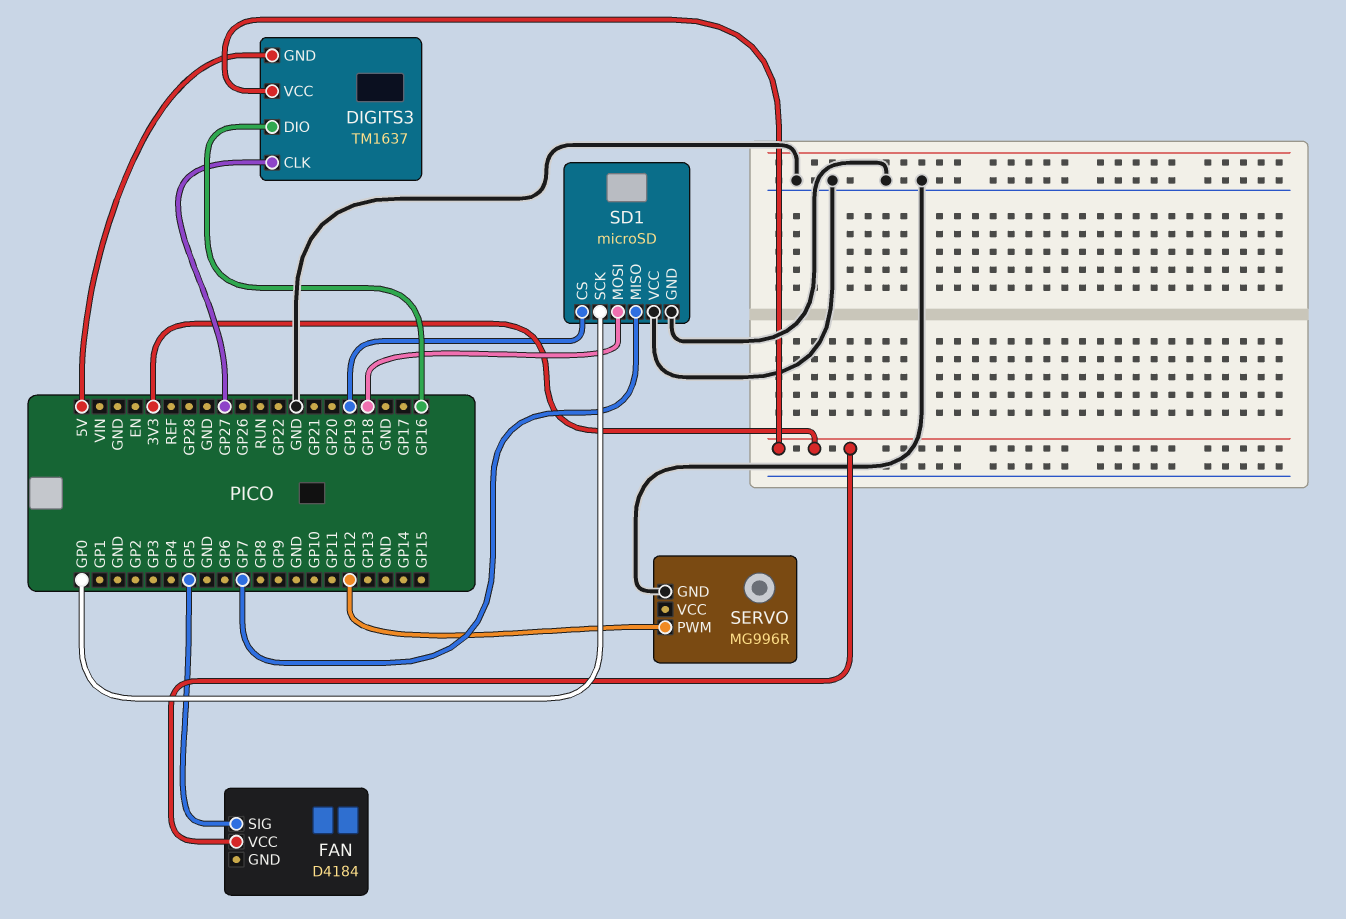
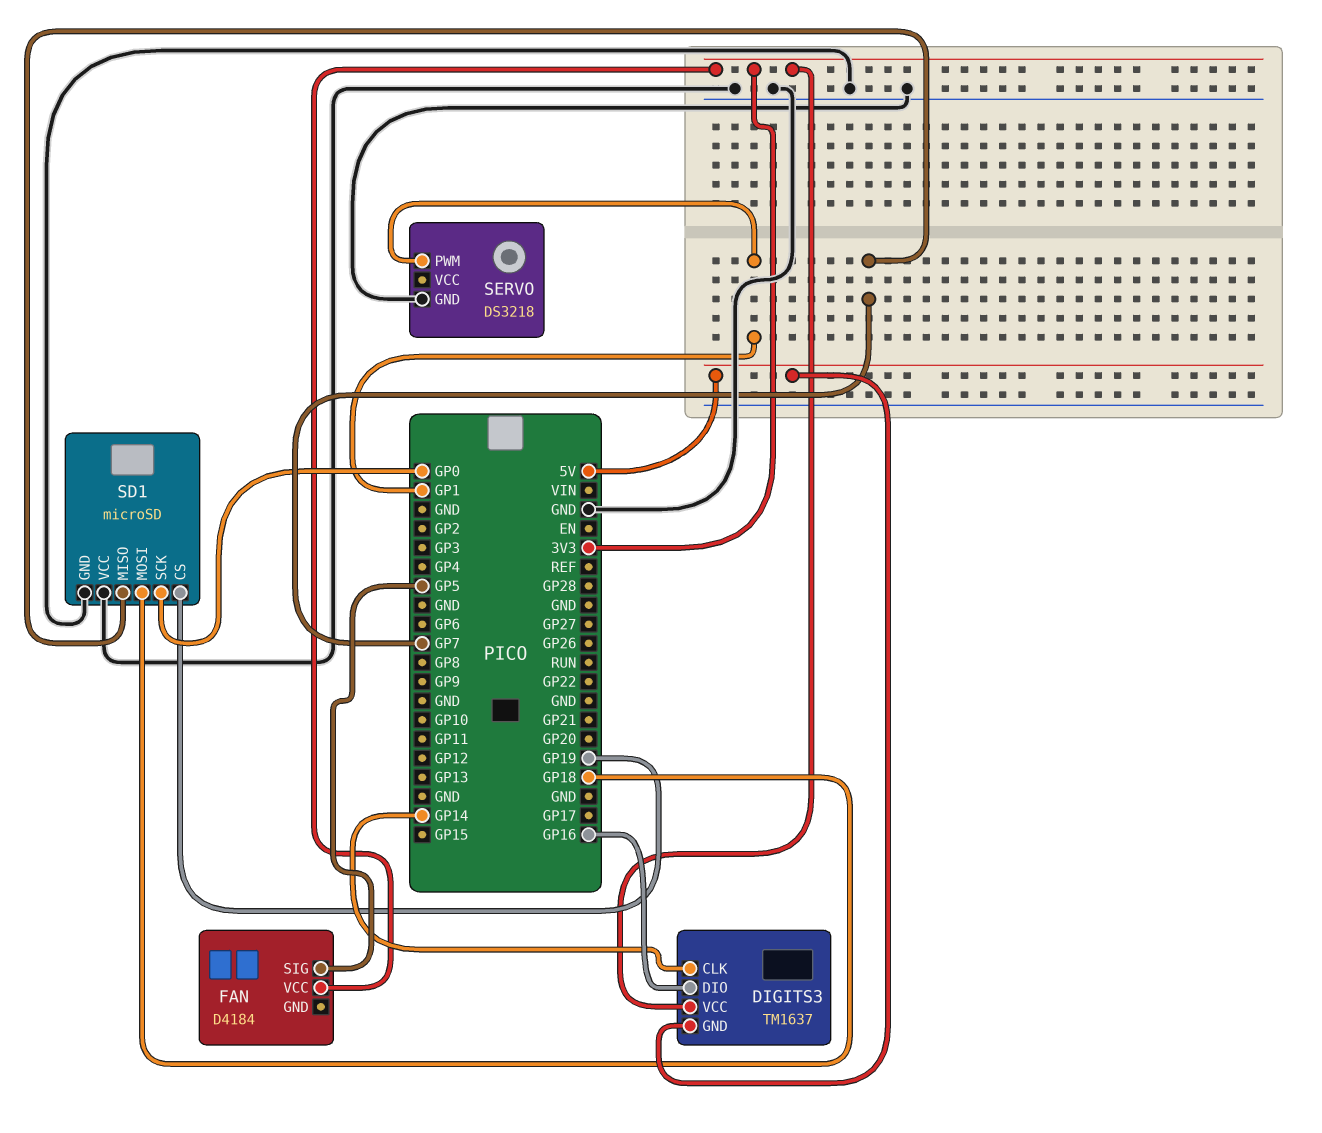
DIGITS3 pin CLK: GP27 -> GP14
SERVO: MG996R -> DS3218
SERVO pin PWM: GP12 -> GP1

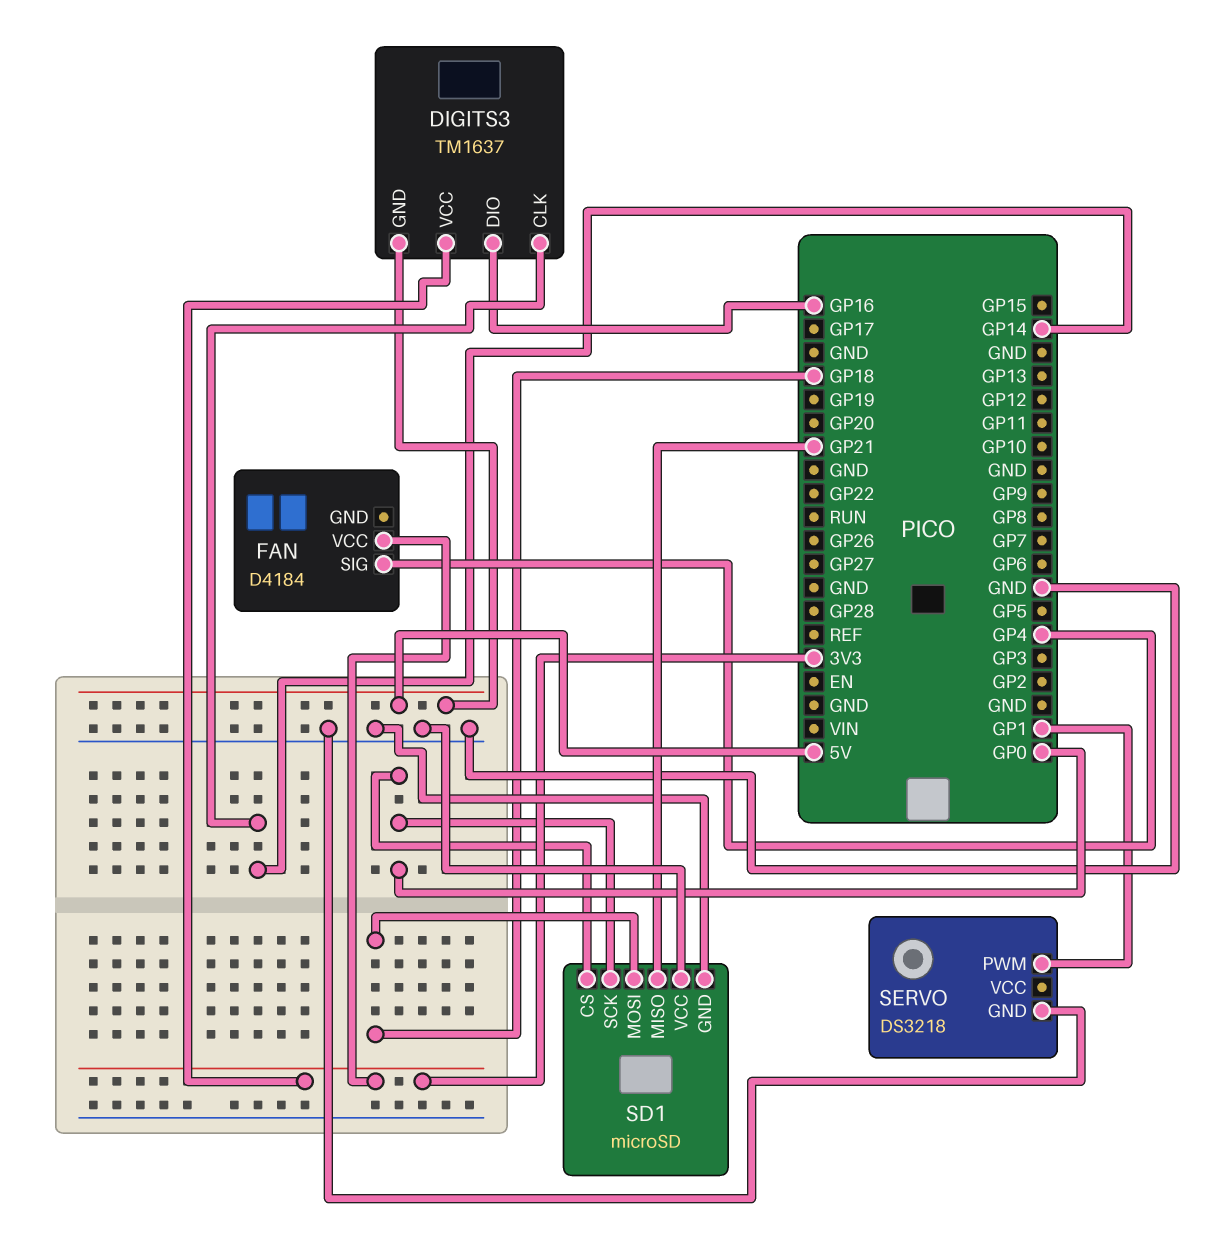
FAN pin SIG: GP5 -> GP4
SD1 pin CS: GP19 -> GP0
SD1 pin MISO: GP7 -> GP21

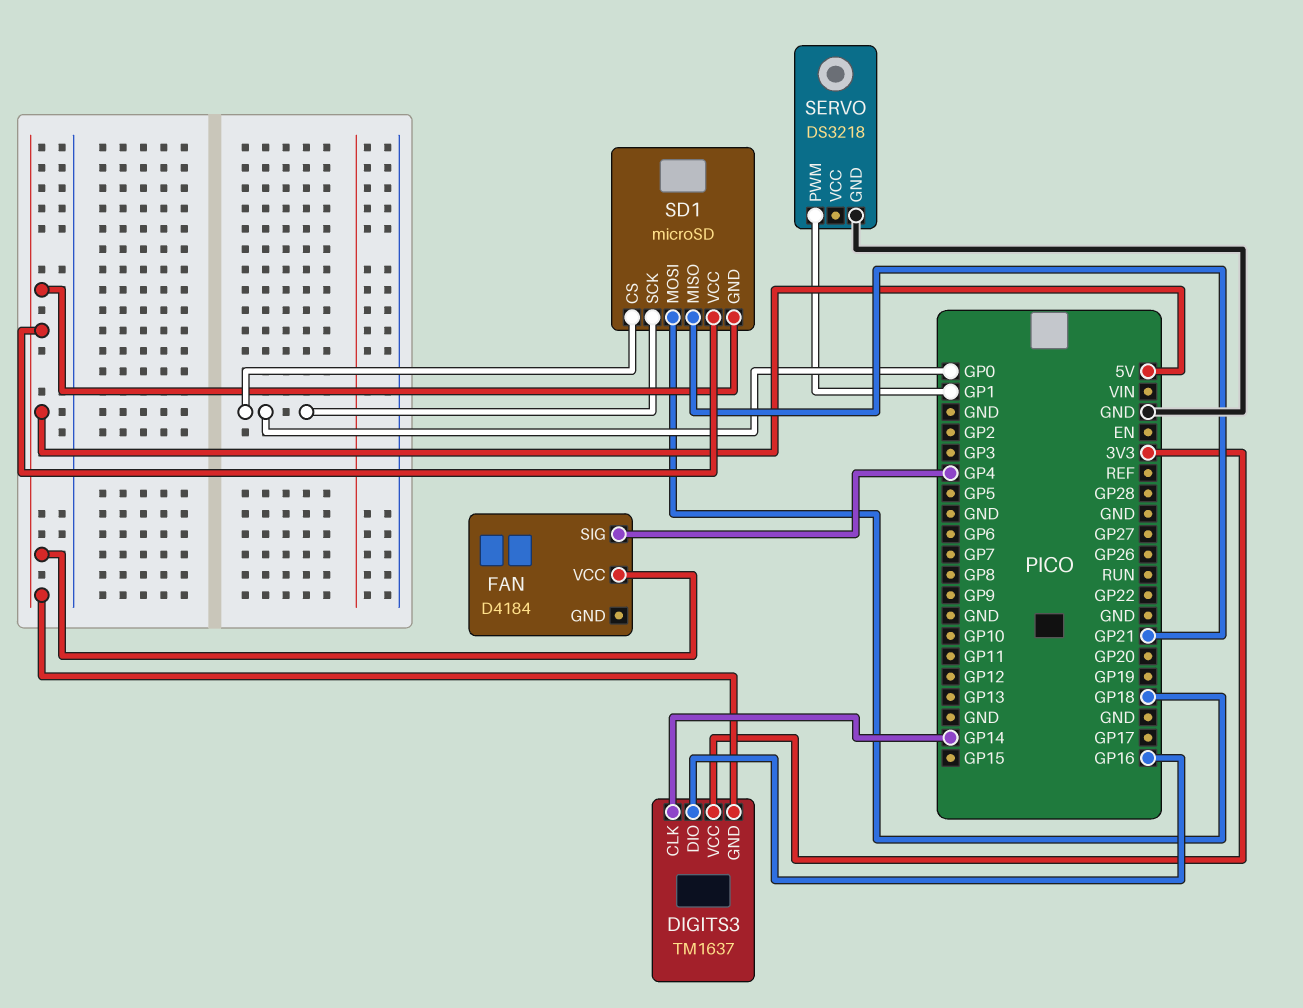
FAN pin VCC: 3V3 -> 5V
SD1 pin GND: GND -> 5V
SD1 pin VCC: GND -> 5V

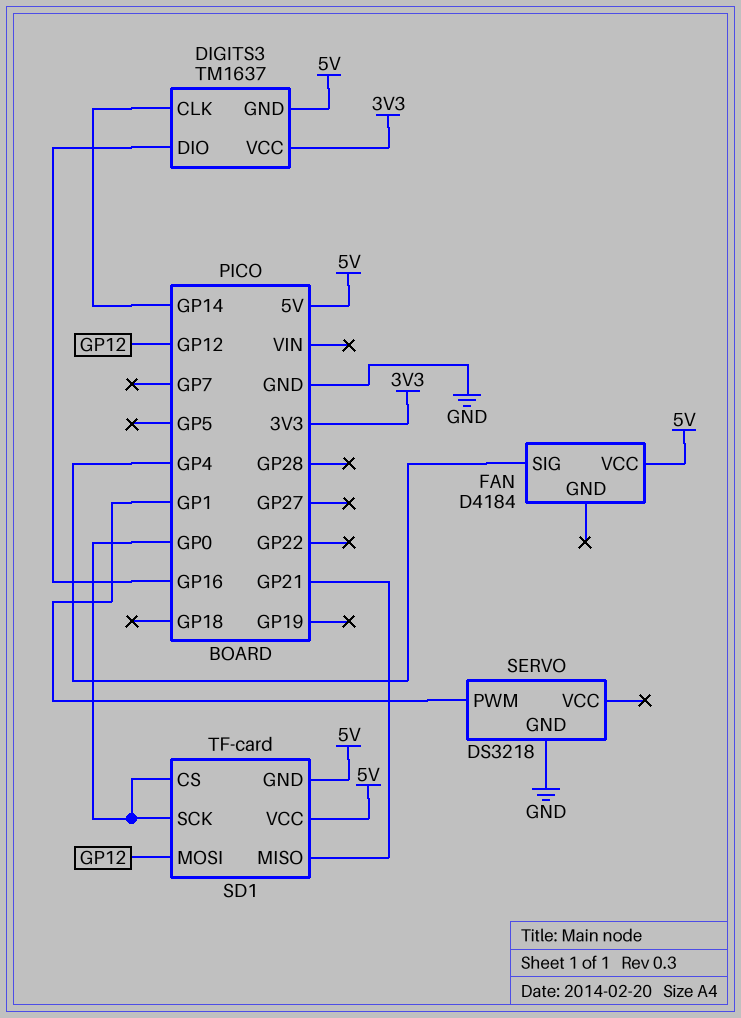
SD1: microSD -> TF-card
SD1 pin MOSI: GP18 -> GP12

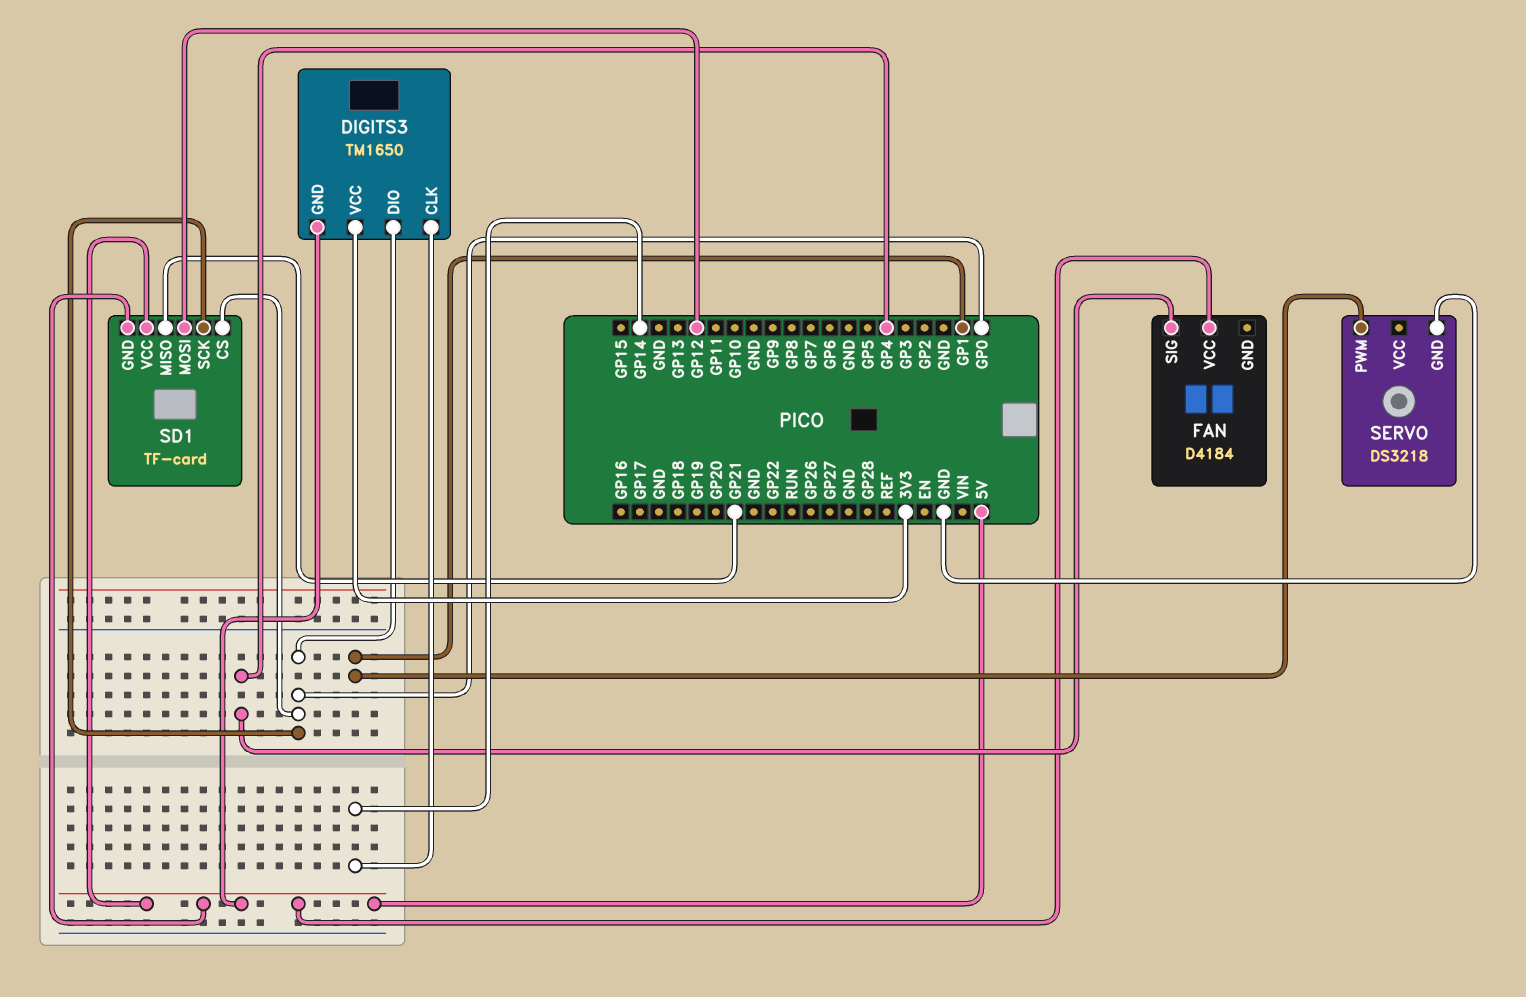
DIGITS3: TM1637 -> TM1650
DIGITS3 pin DIO: GP16 -> GP0

